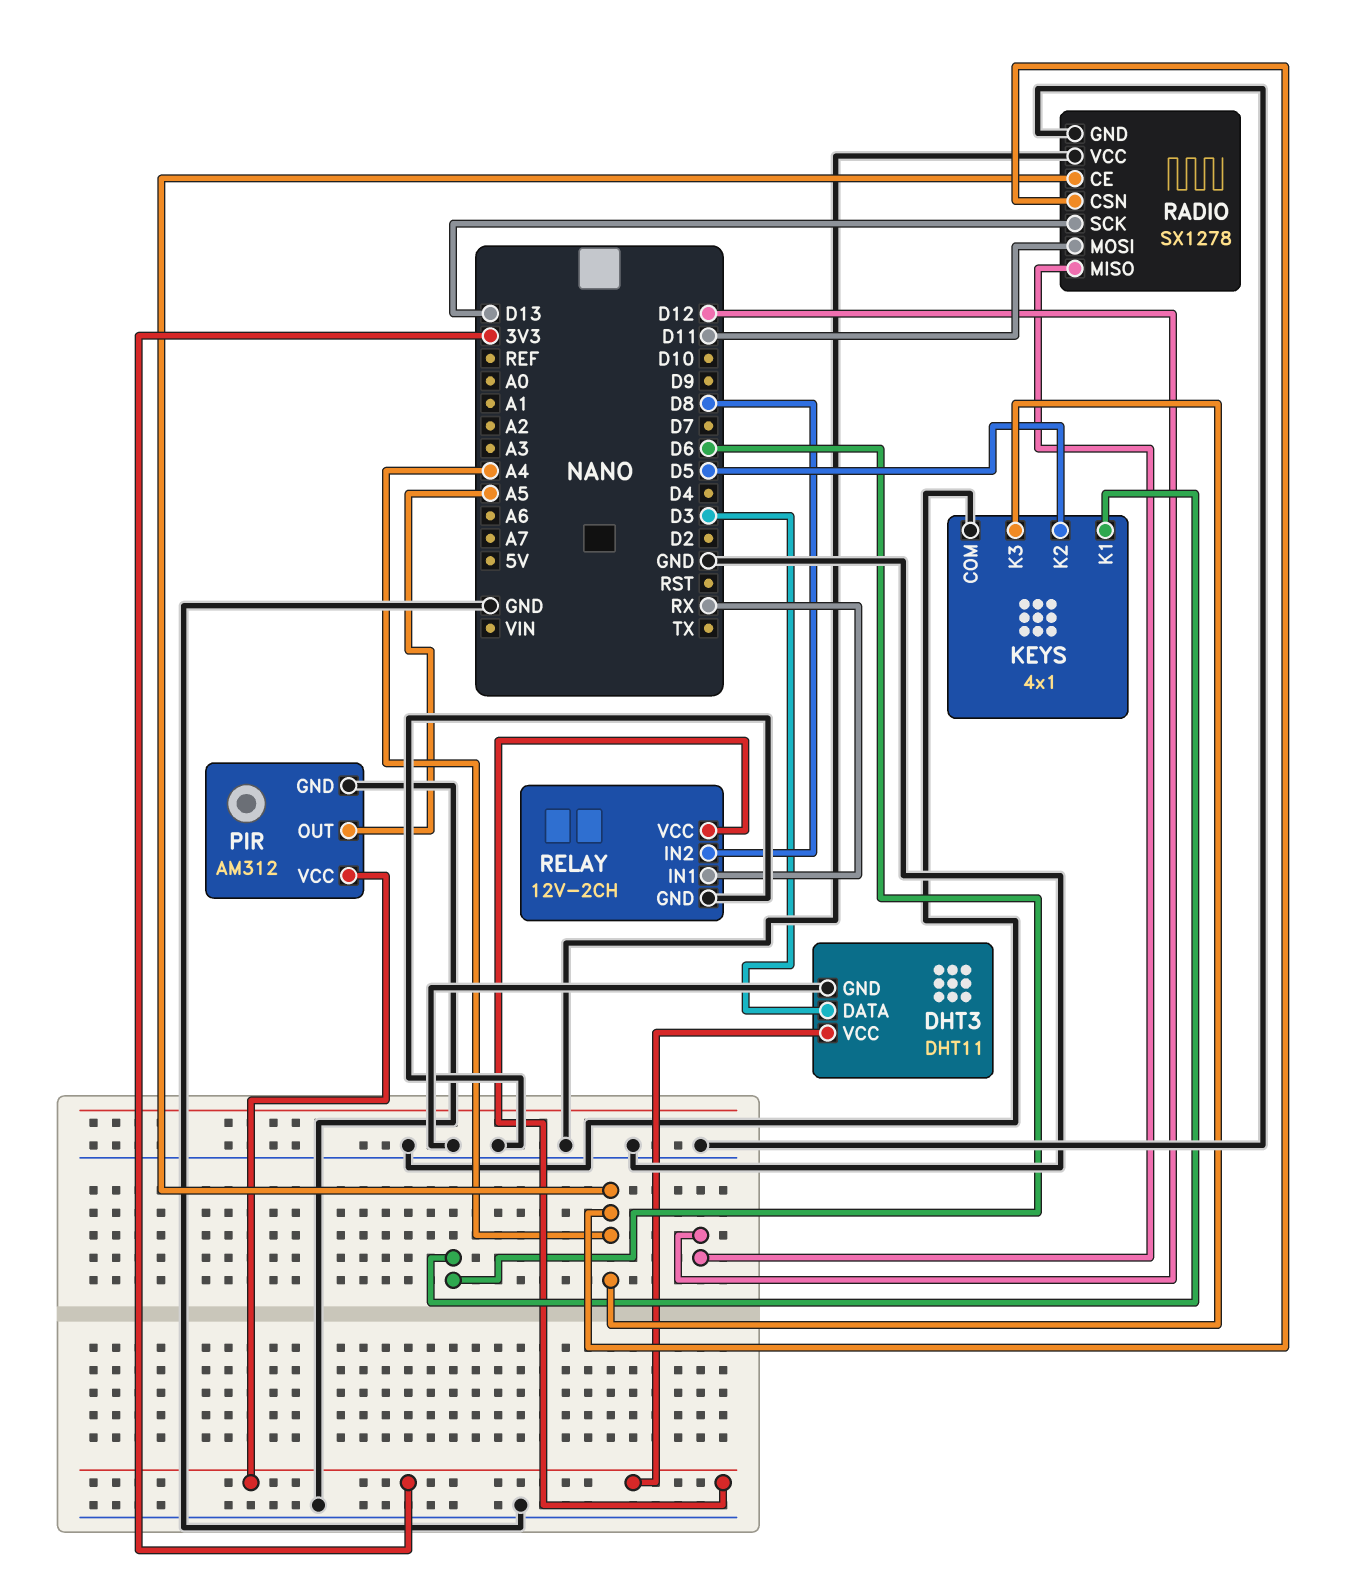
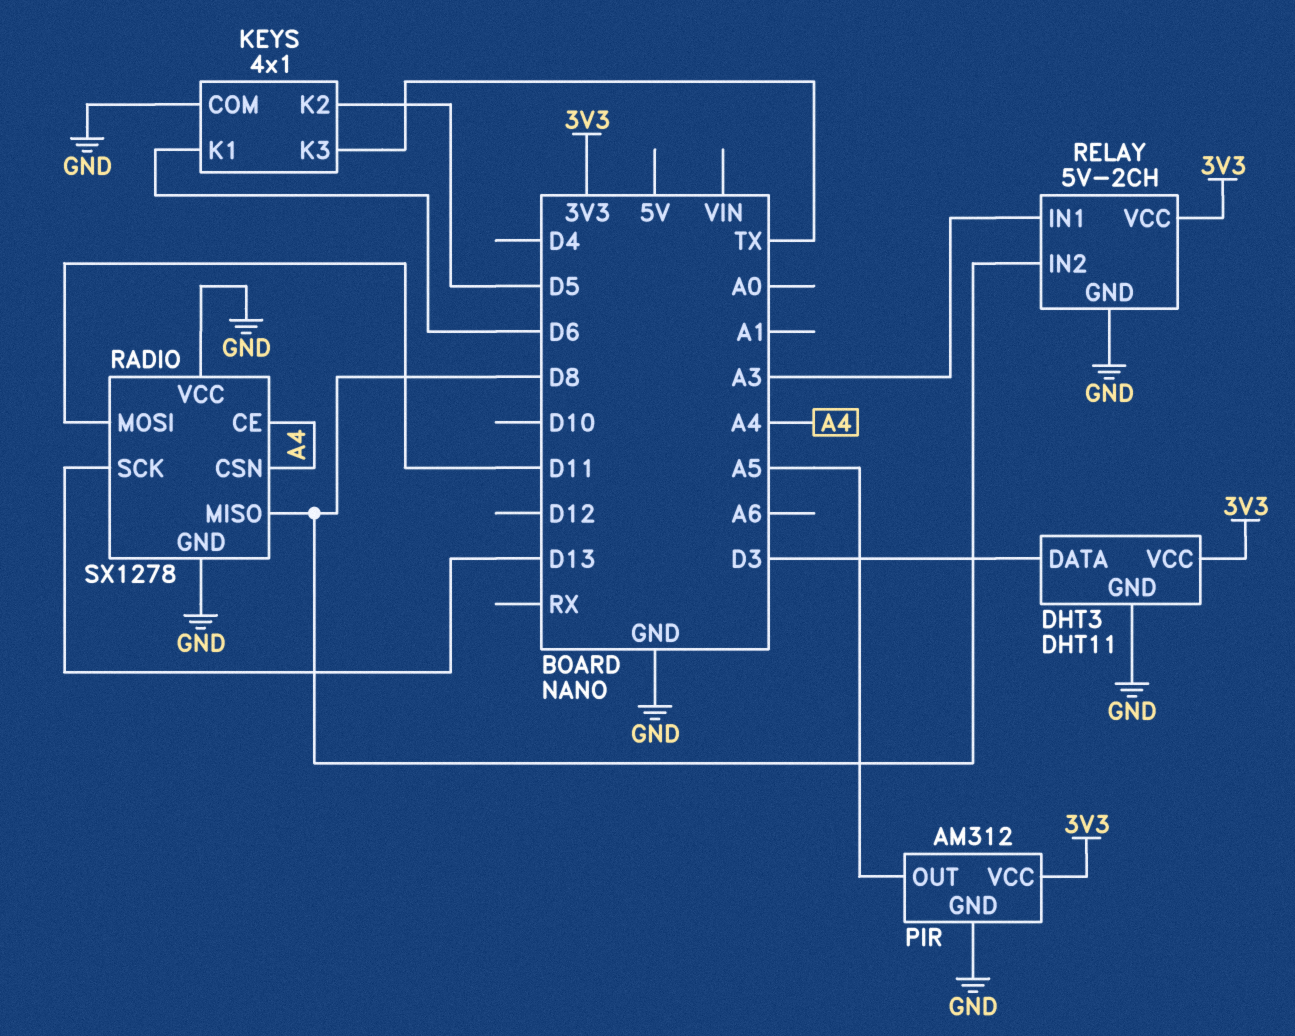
KEYS pin K3: A4 -> TX
RADIO pin MISO: D12 -> D8
RELAY: 12V-2CH -> 5V-2CH
RELAY pin IN1: RX -> A3

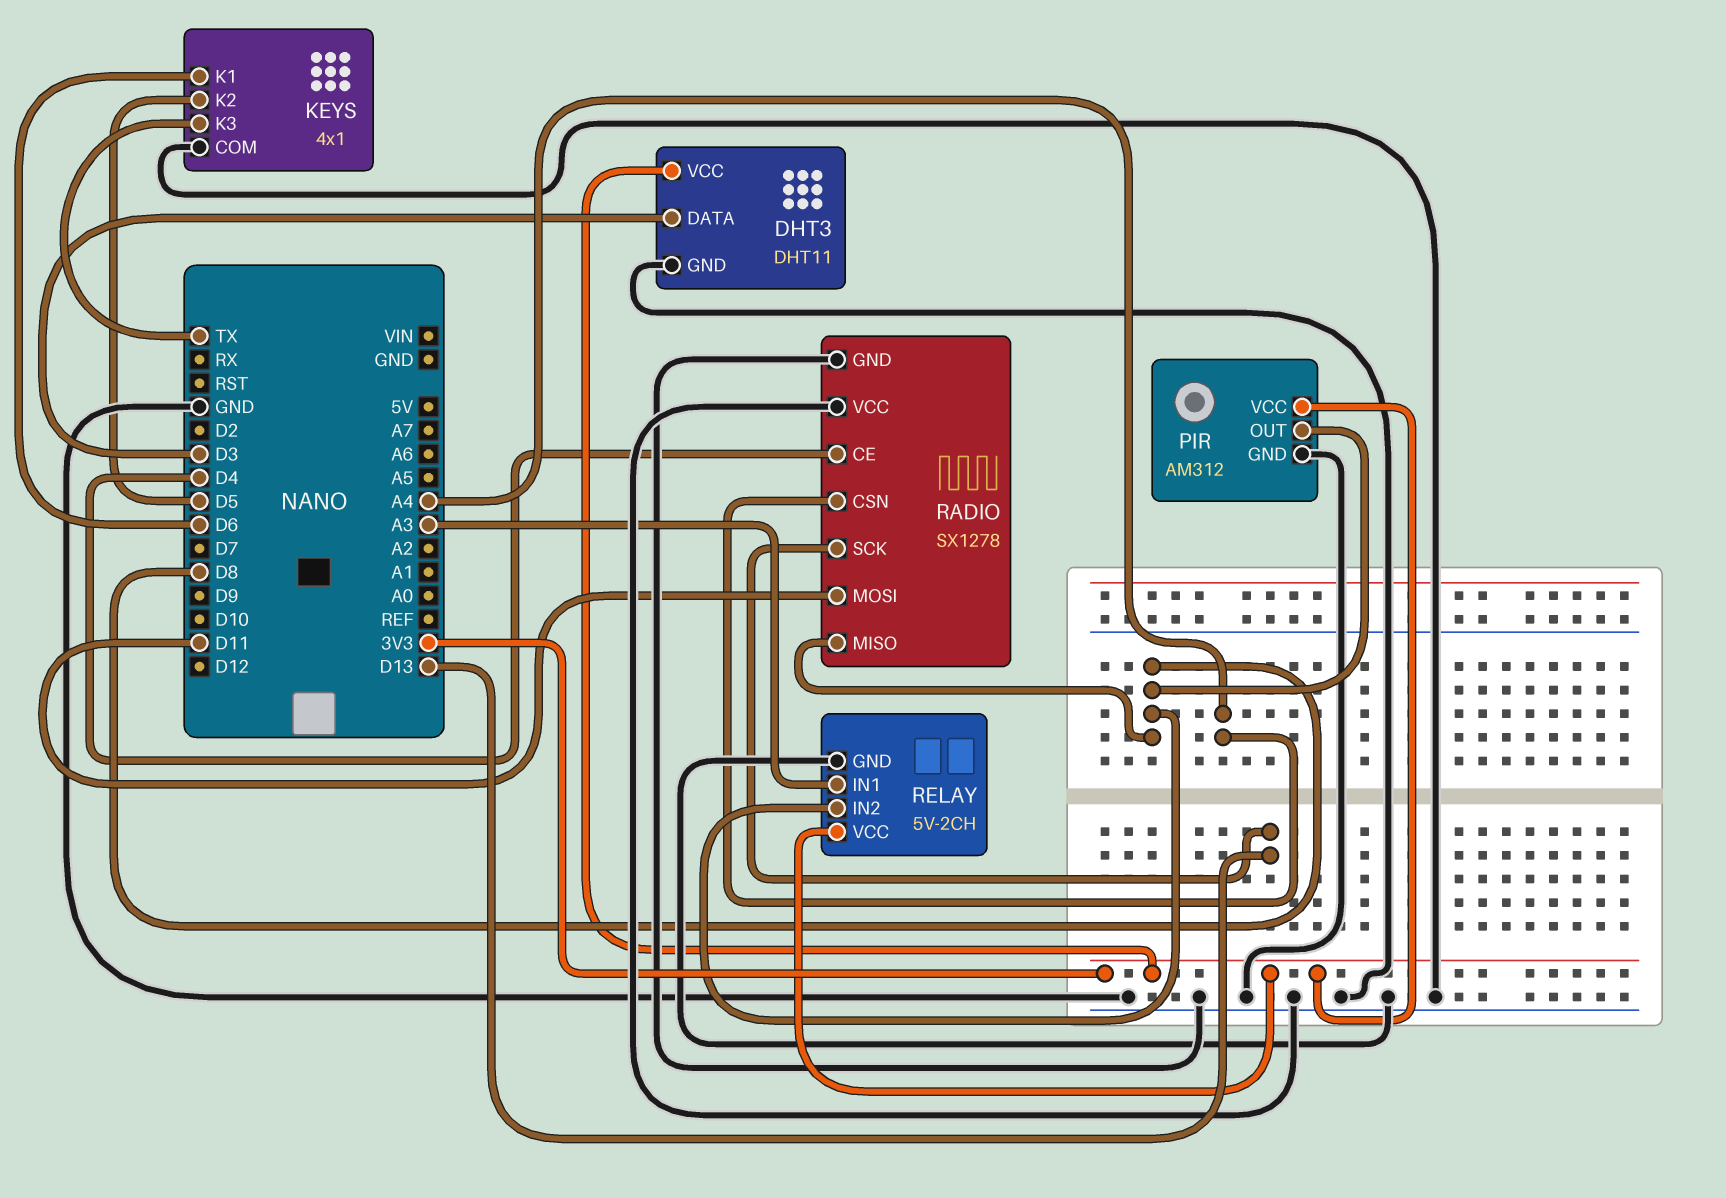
PIR pin OUT: A5 -> D8
RADIO pin CE: A4 -> D4

